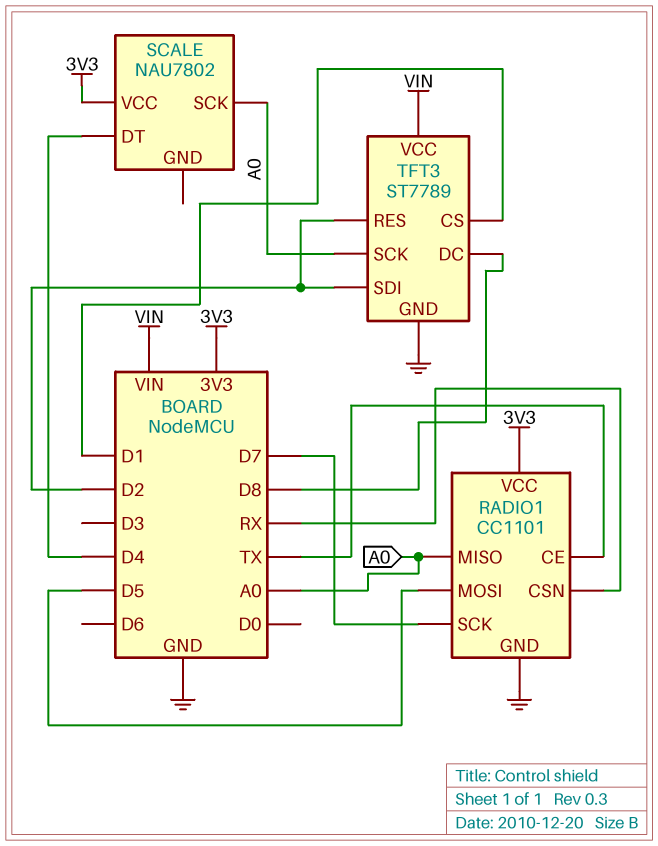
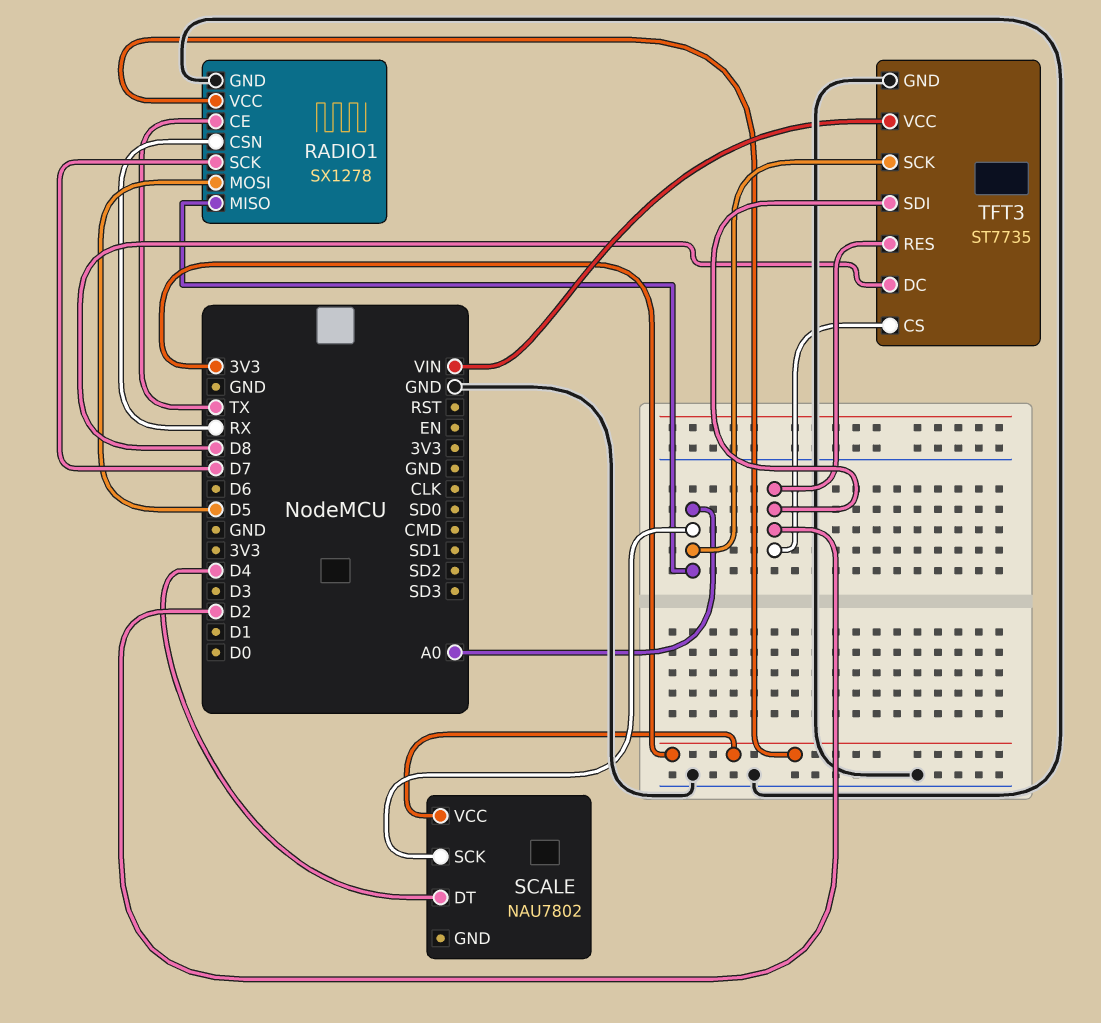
RADIO1: CC1101 -> SX1278
TFT3: ST7789 -> ST7735
TFT3 pin CS: D1 -> D2

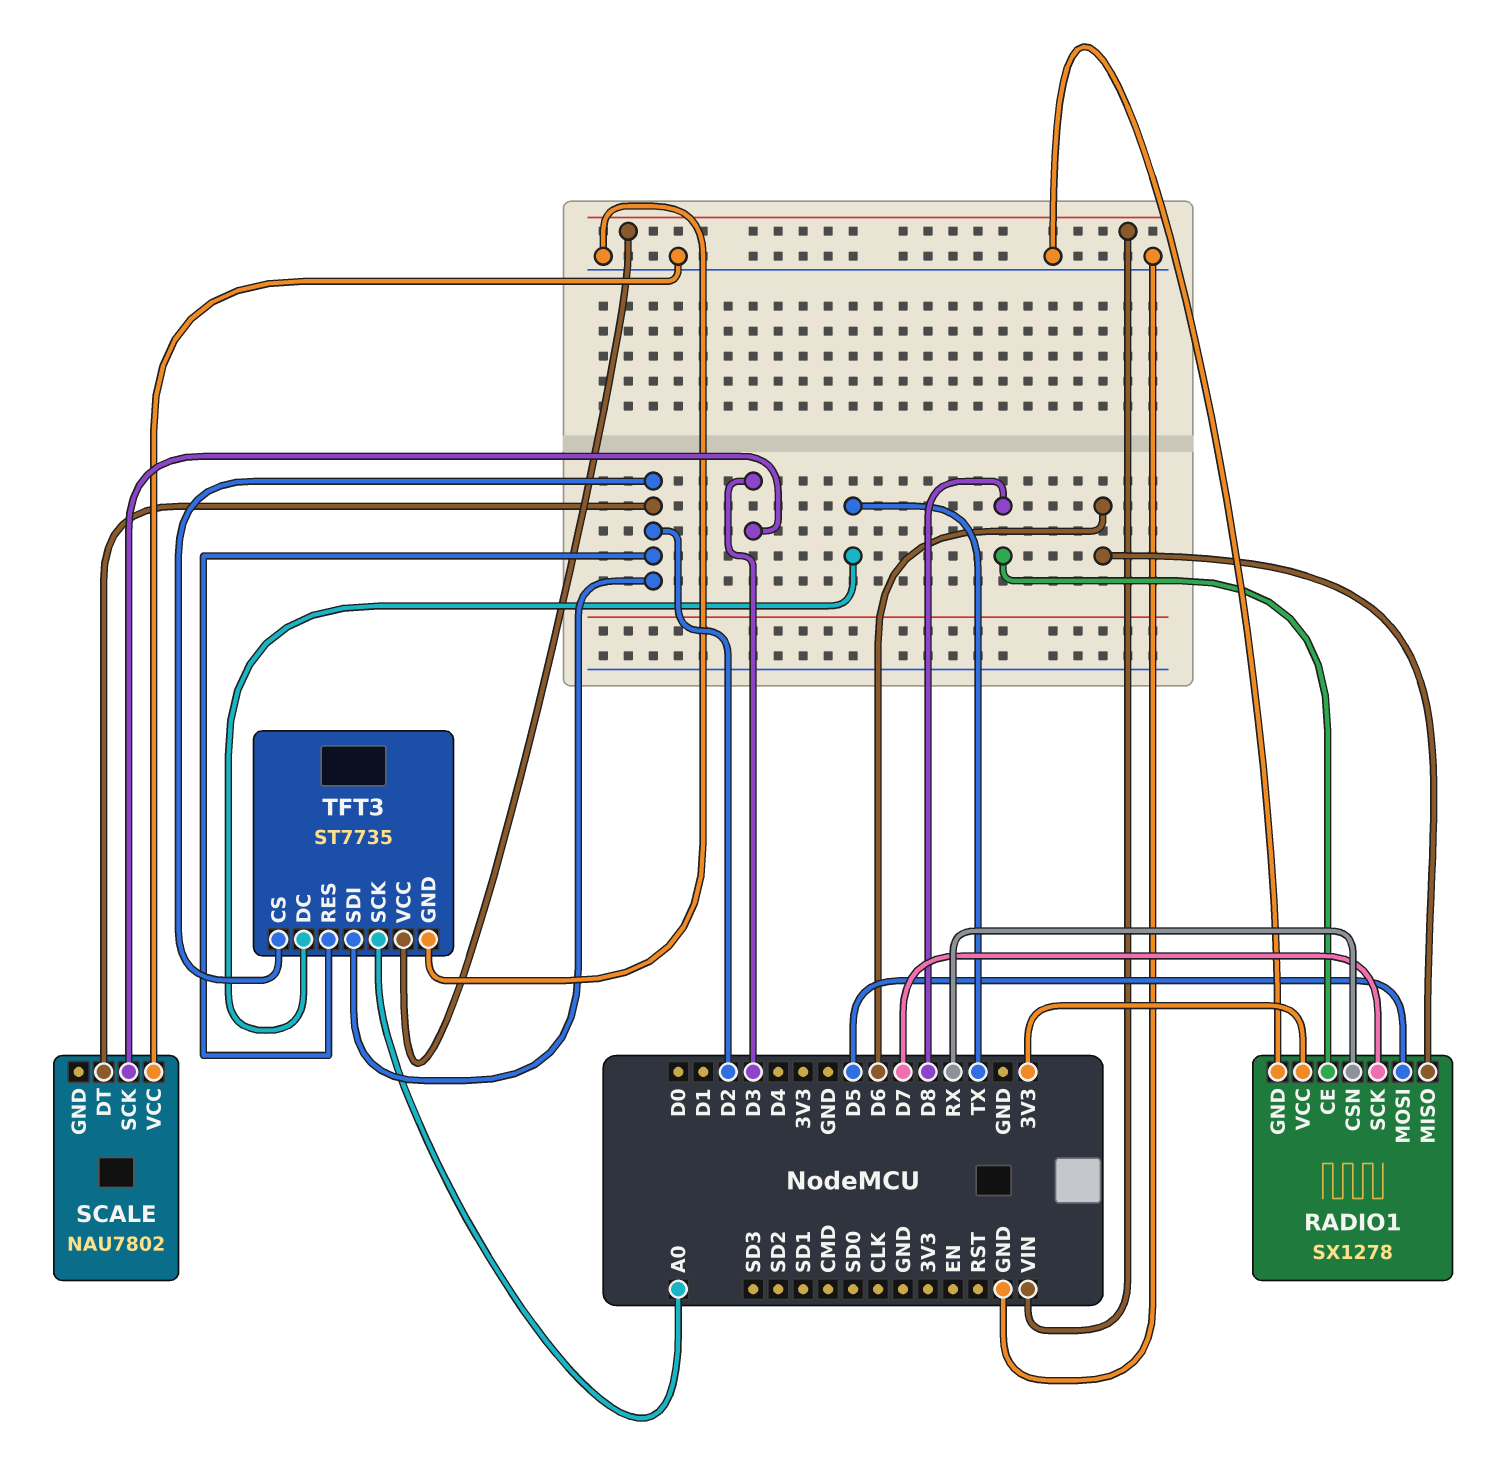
RADIO1 pin CE: TX -> D8
RADIO1 pin MISO: A0 -> D6
SCALE pin DT: D4 -> D2
SCALE pin SCK: A0 -> D3
SCALE pin VCC: 3V3 -> GND
TFT3 pin DC: D8 -> TX

